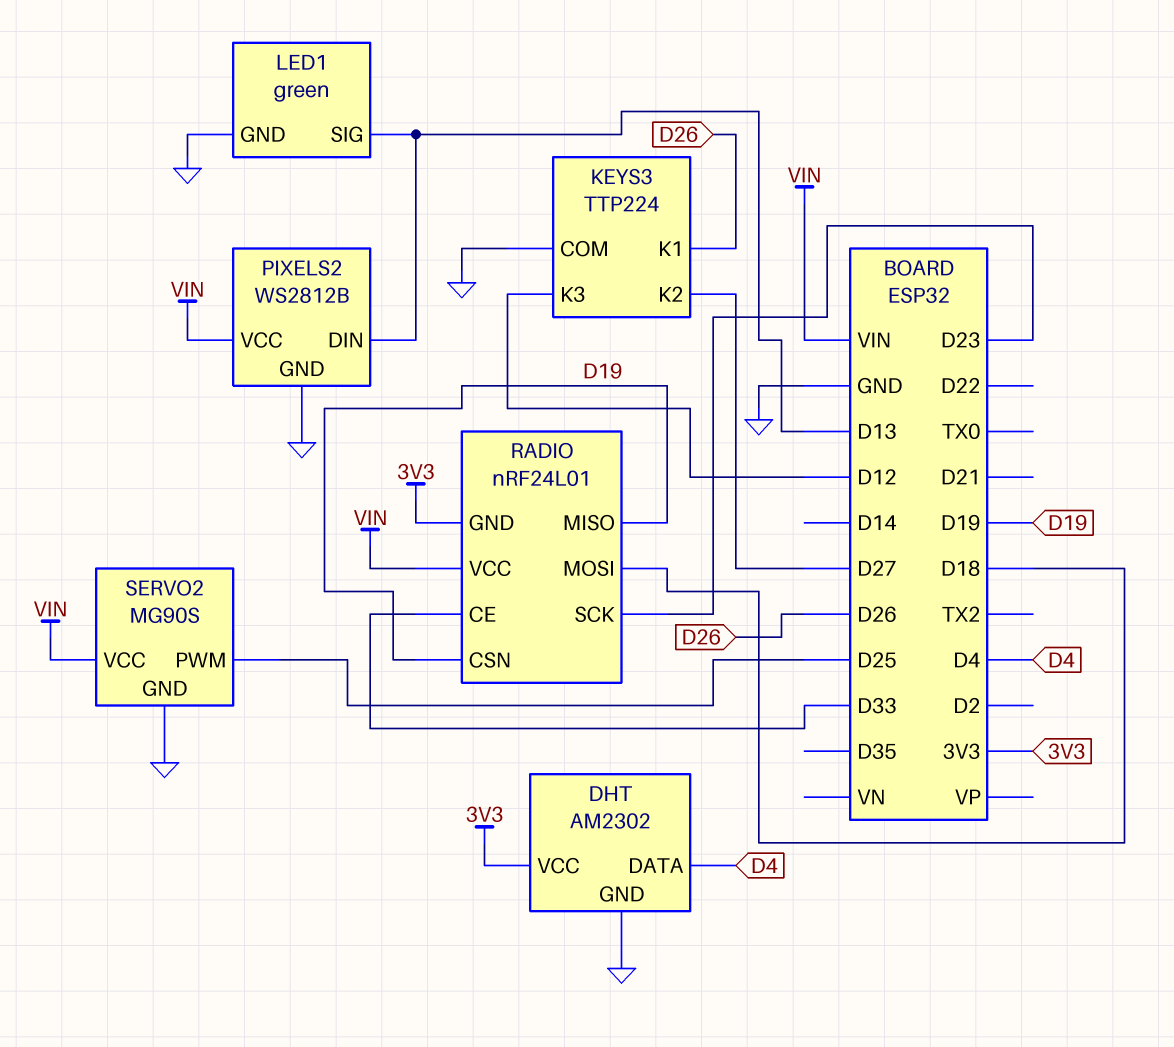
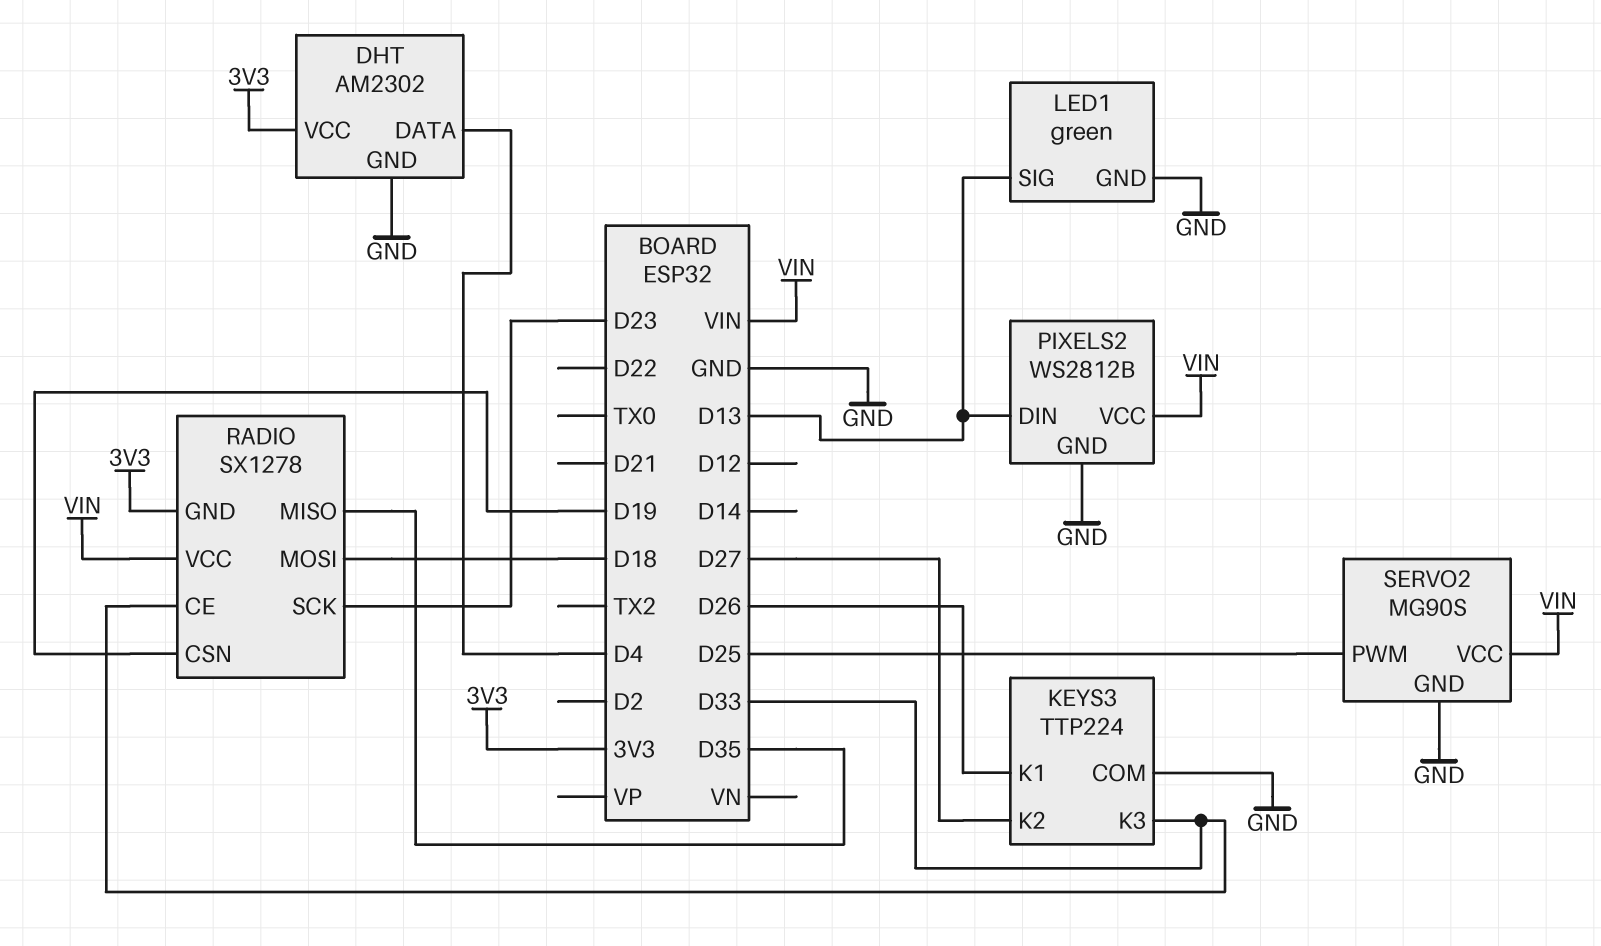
KEYS3 pin K3: D12 -> D33
RADIO: nRF24L01 -> SX1278
RADIO pin MISO: D19 -> D35

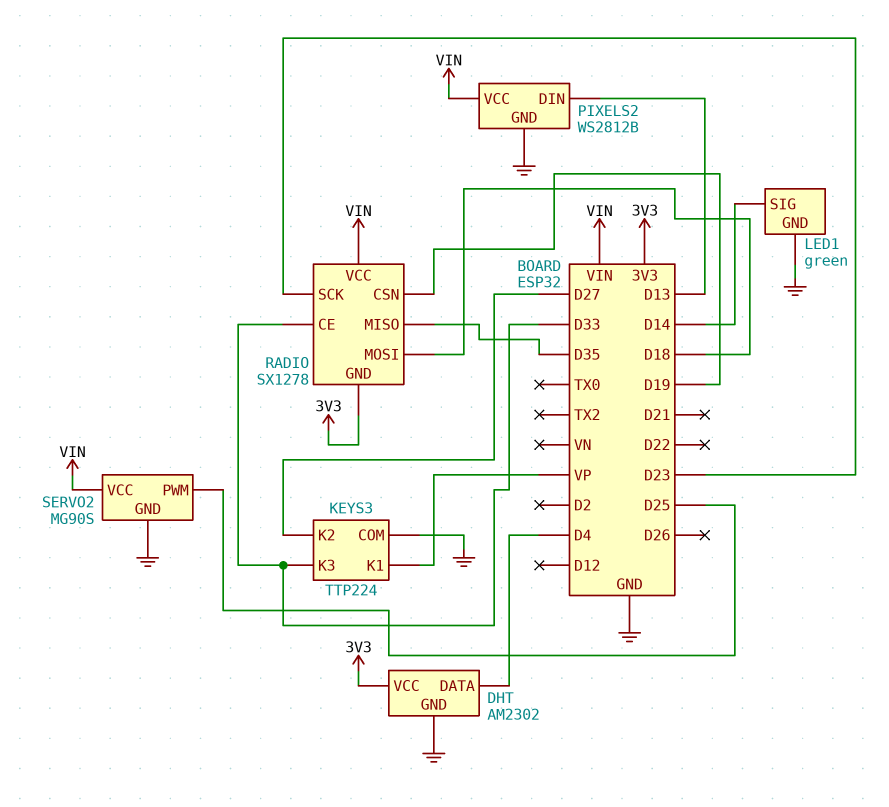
KEYS3 pin K1: D26 -> VP
LED1 pin SIG: D13 -> D14

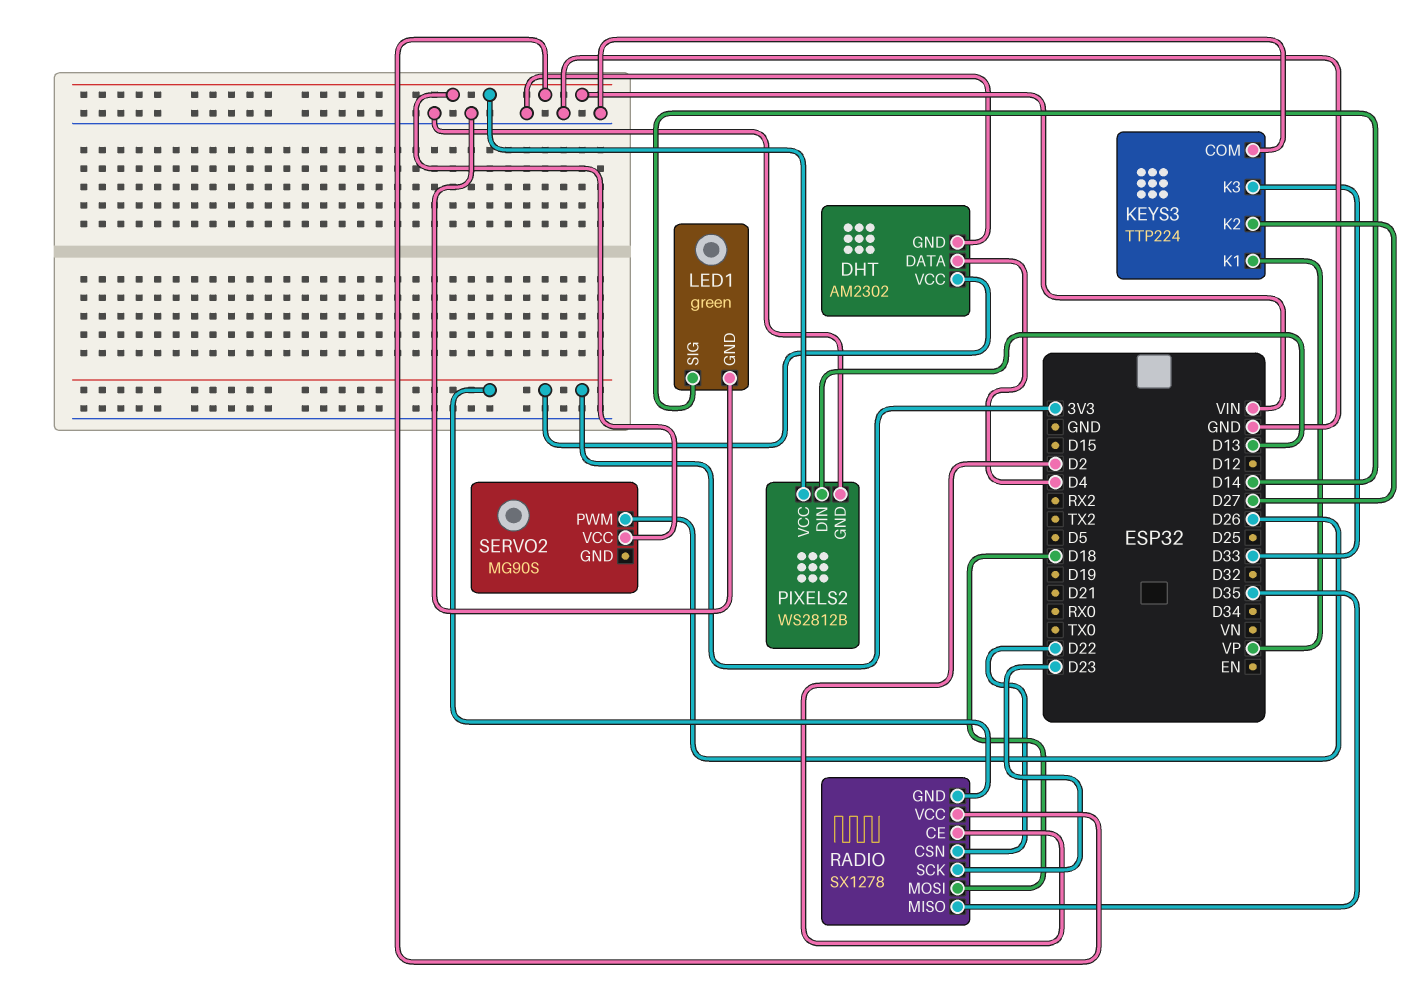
RADIO pin CE: D33 -> D2
RADIO pin CSN: D19 -> D22
SERVO2 pin GND: GND -> none
SERVO2 pin PWM: D25 -> D26

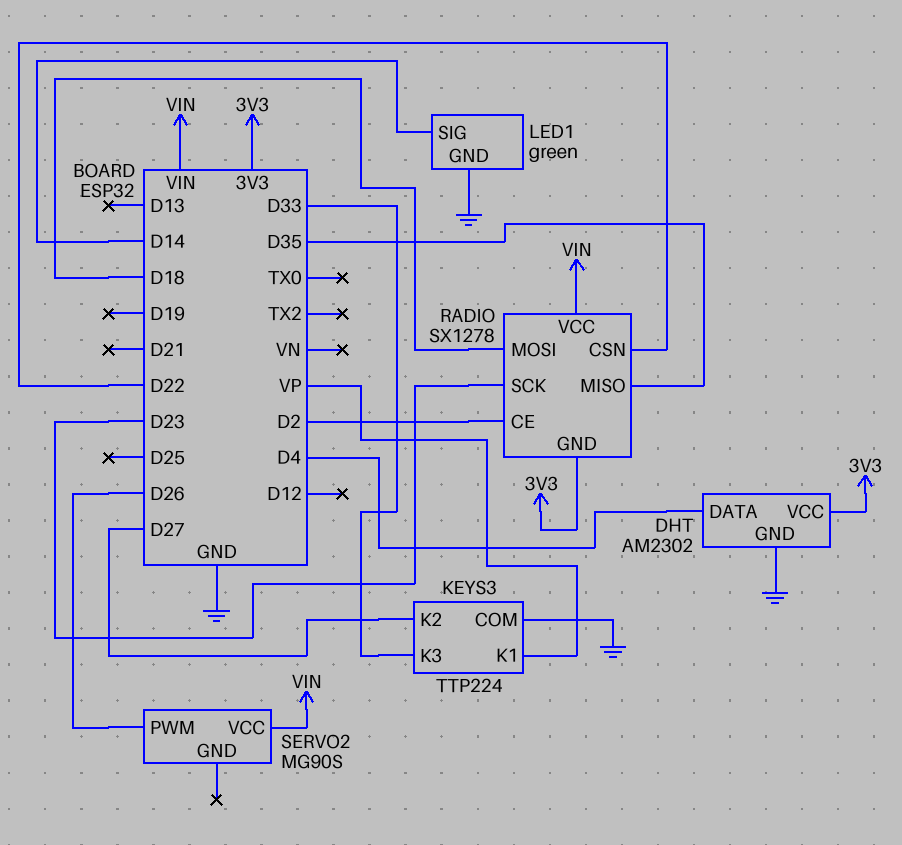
PIXELS2: WS2812B -> none
PIXELS2 pin DIN: D13 -> none
PIXELS2 pin GND: GND -> none
PIXELS2 pin VCC: VIN -> none

